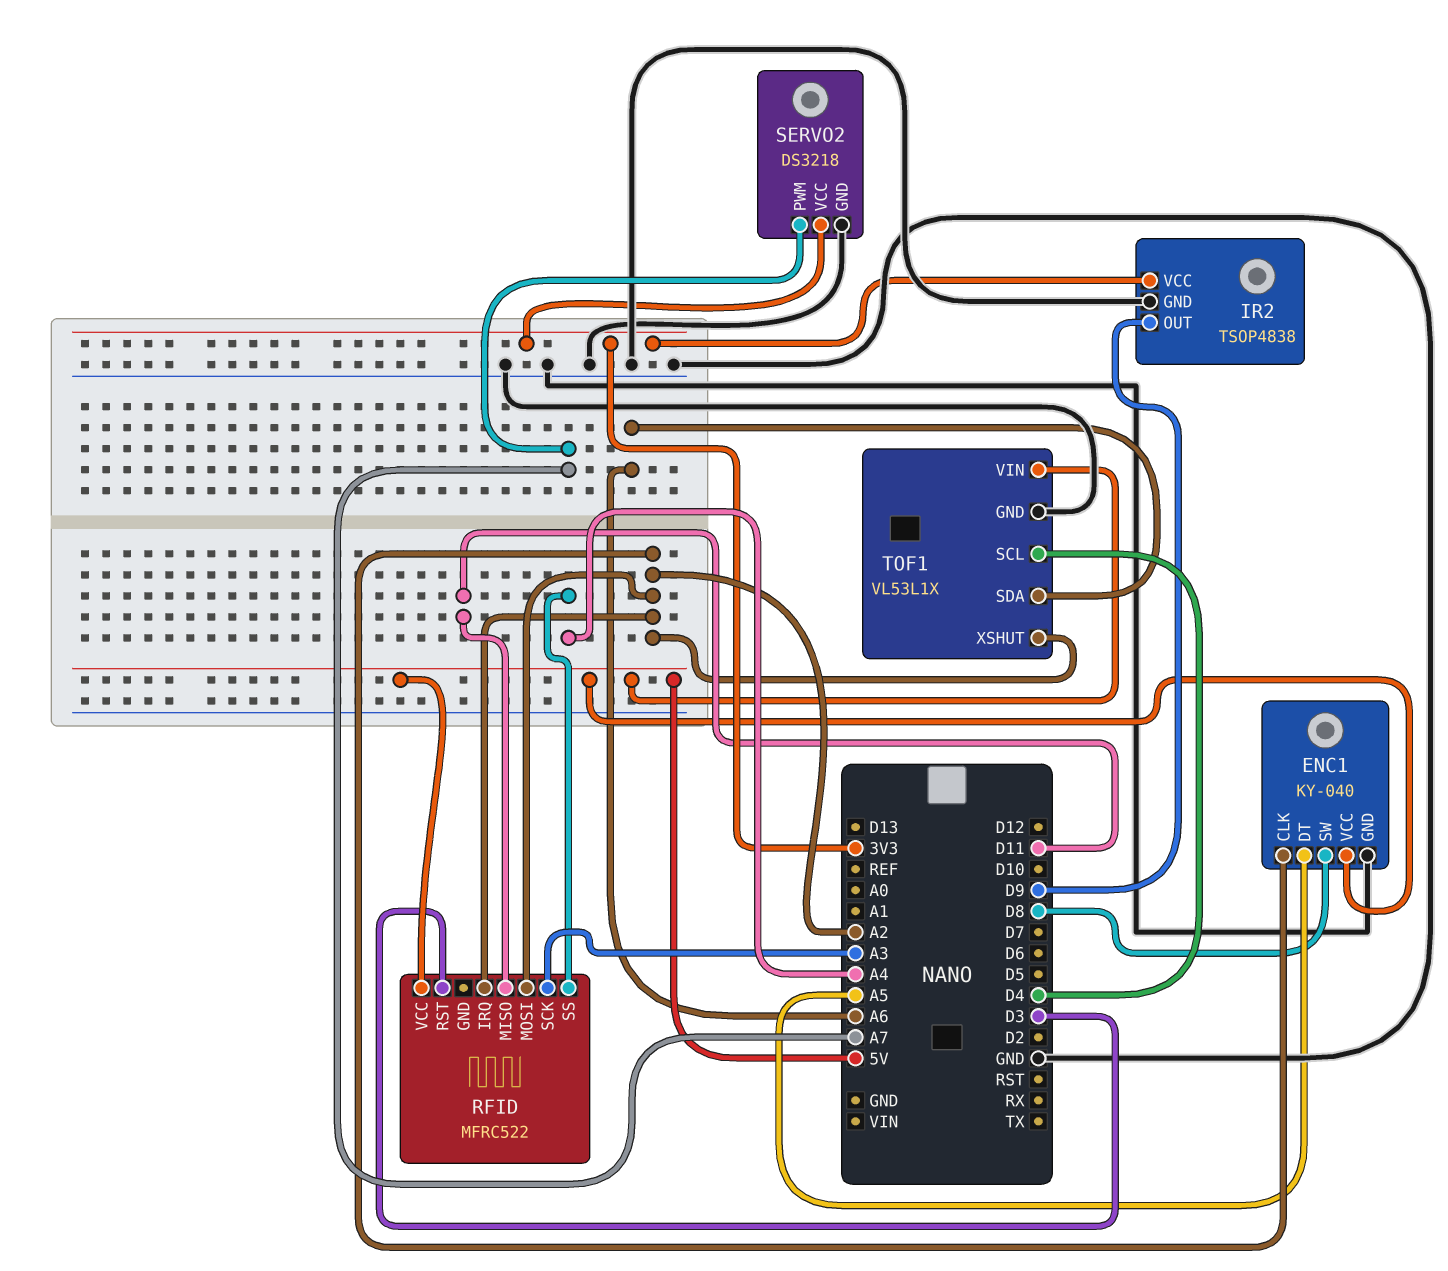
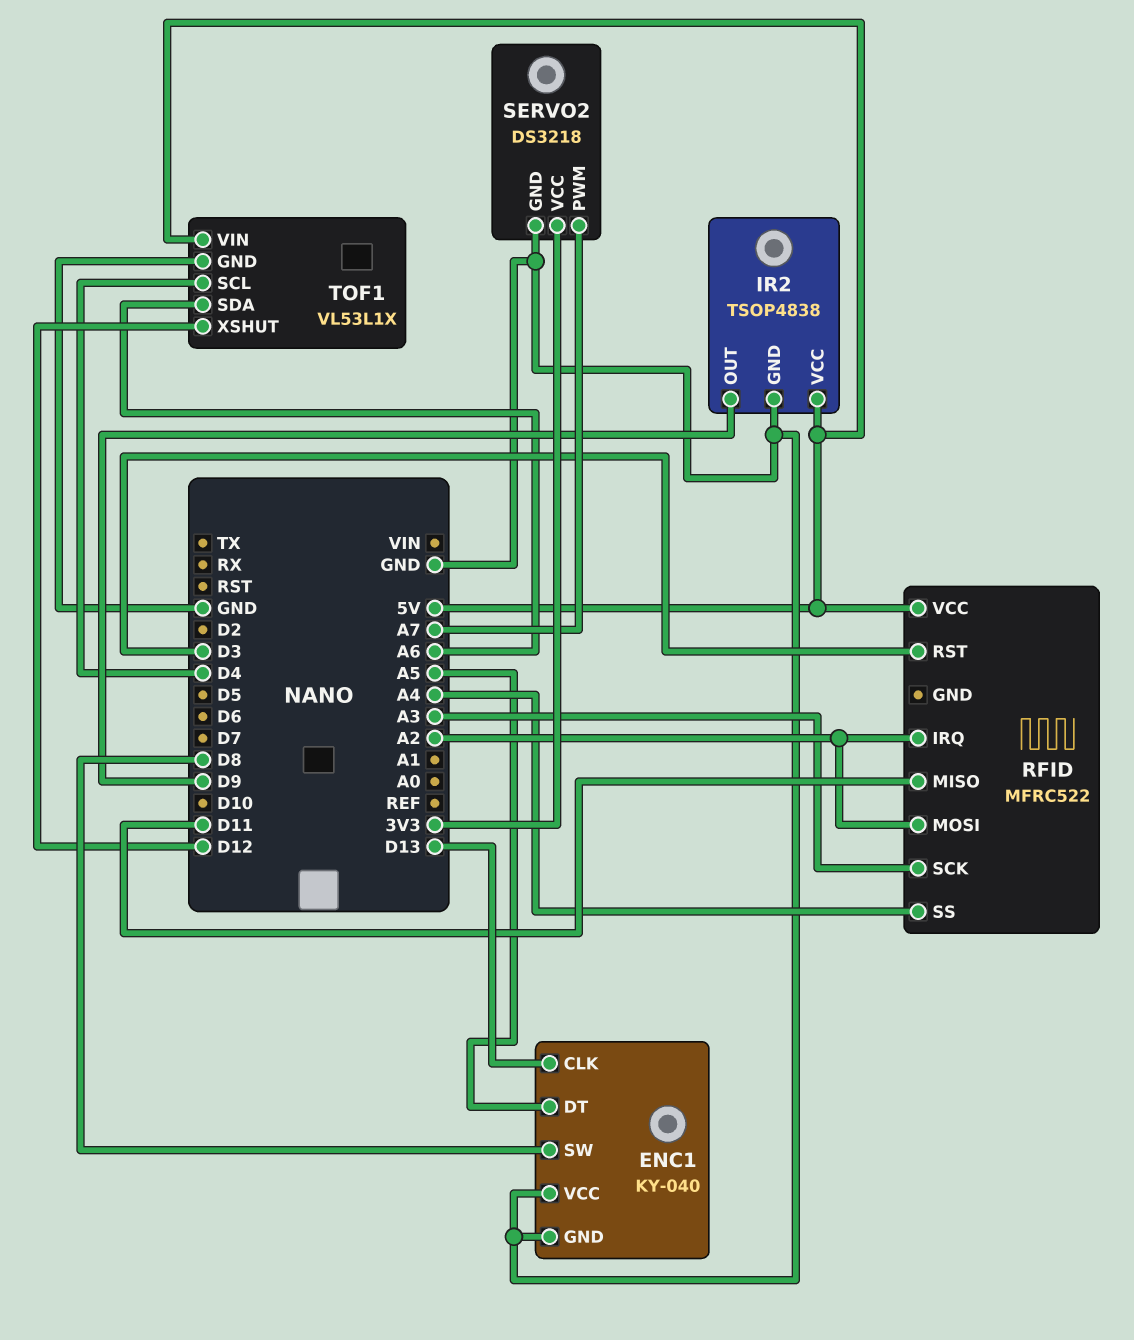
ENC1 pin CLK: A2 -> D13
ENC1 pin VCC: 5V -> GND
IR2 pin VCC: 3V3 -> 5V
TOF1 pin XSHUT: A2 -> D12

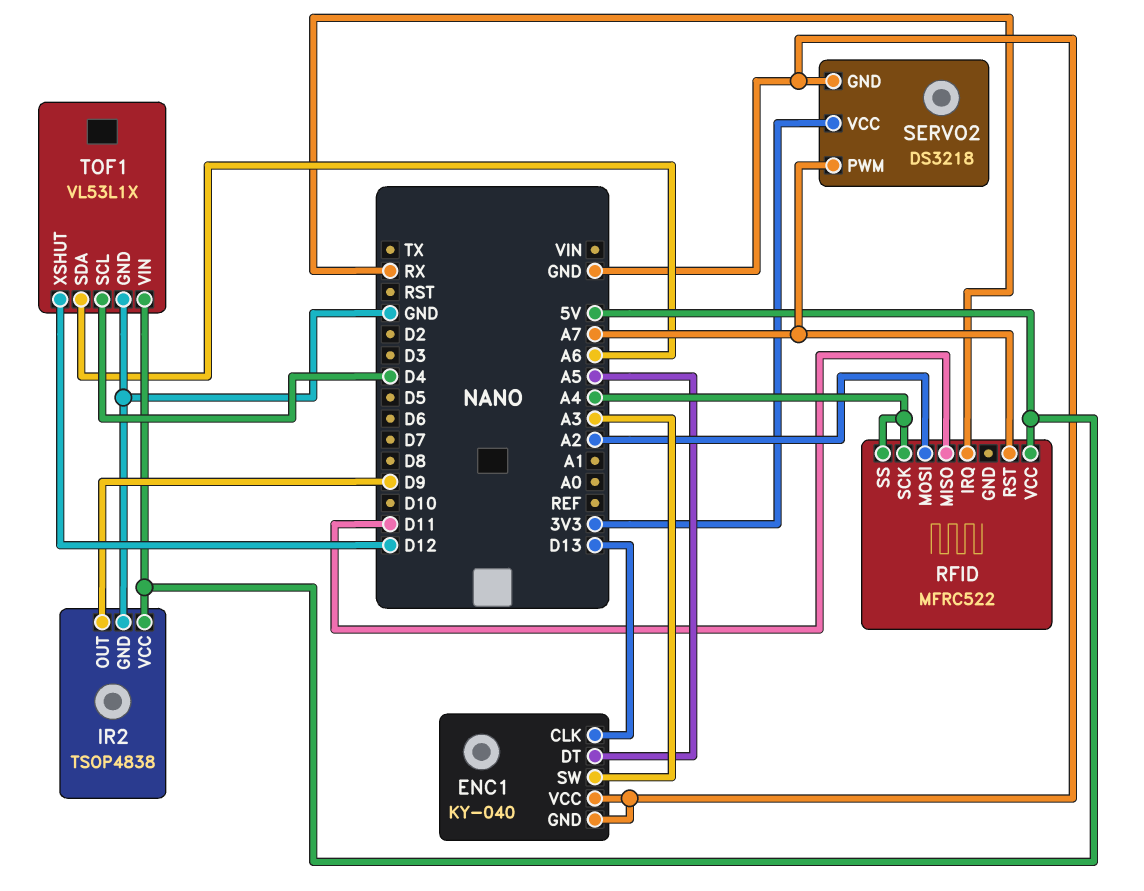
ENC1 pin SW: D8 -> A3
RFID pin IRQ: A2 -> RX
RFID pin RST: D3 -> A7
RFID pin SCK: A3 -> A4

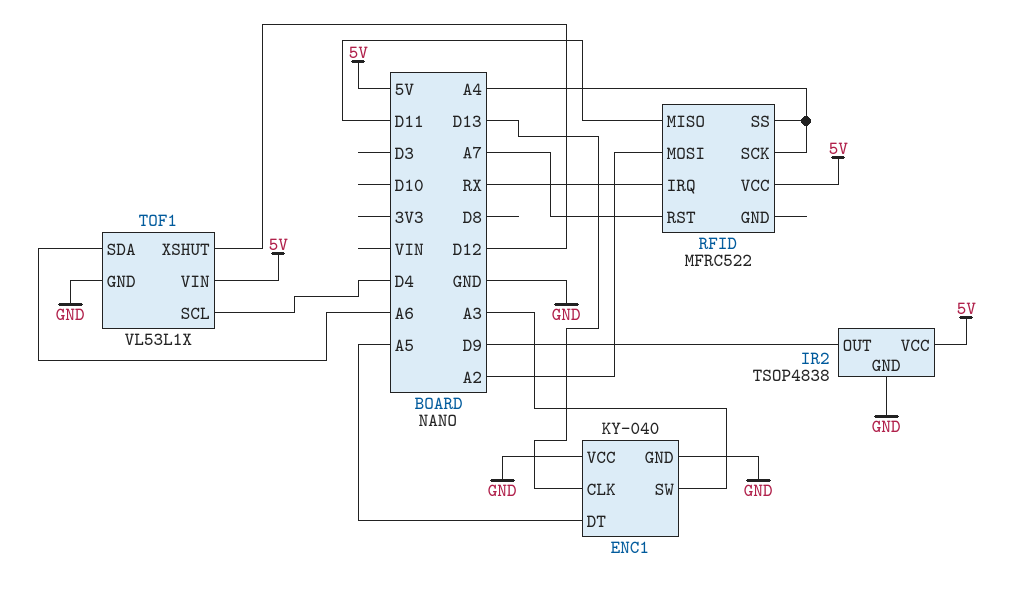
SERVO2: DS3218 -> none
SERVO2 pin GND: GND -> none
SERVO2 pin PWM: A7 -> none
SERVO2 pin VCC: 3V3 -> none

